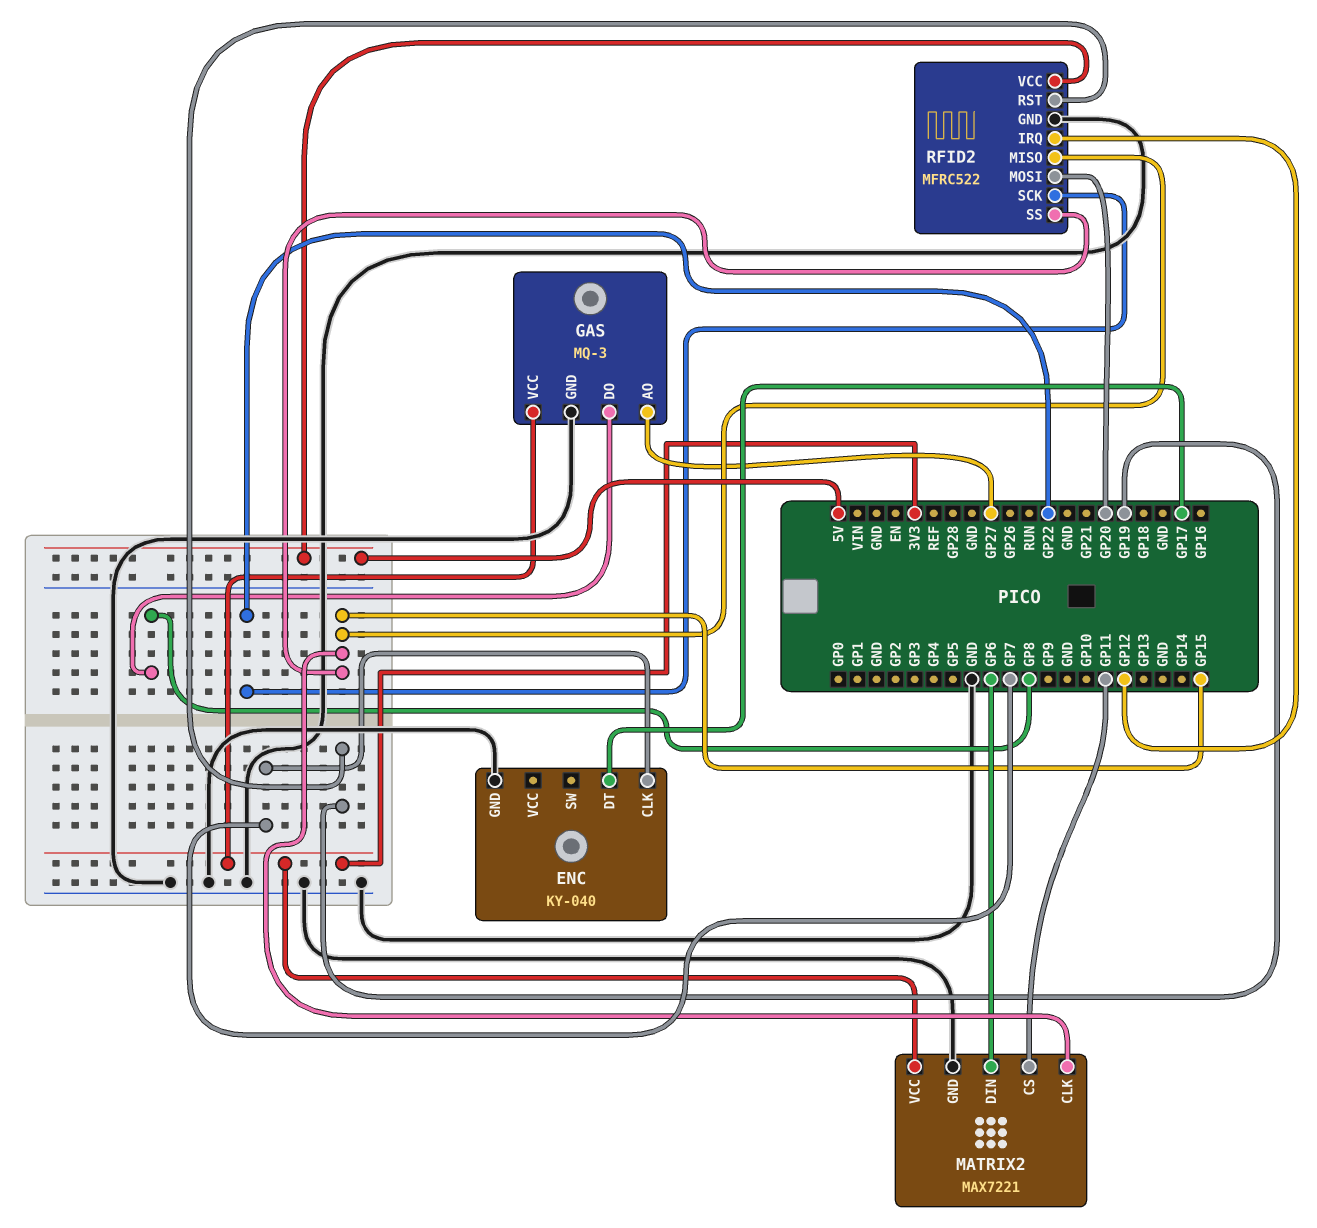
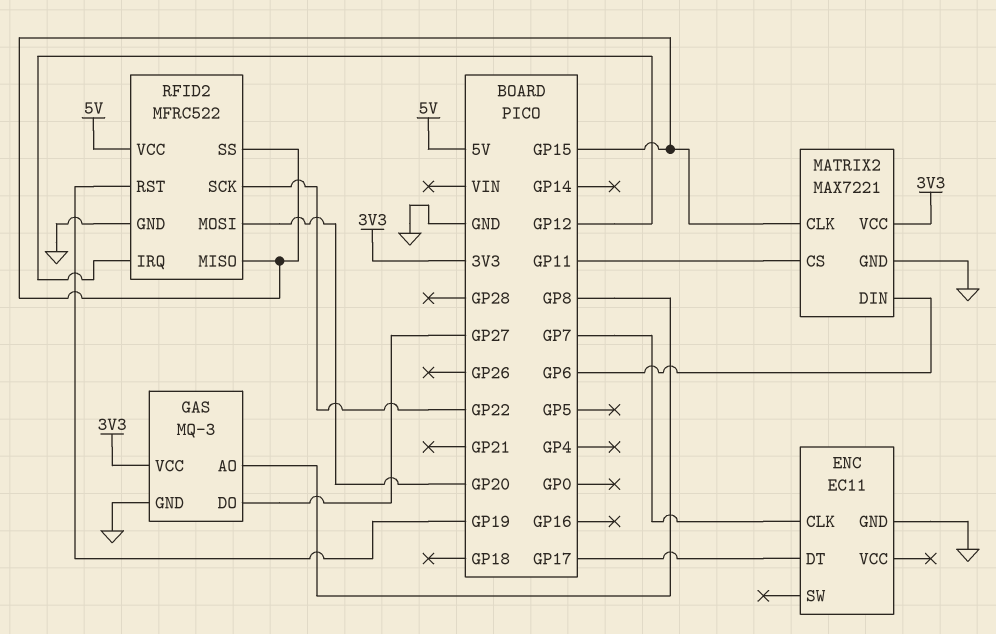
ENC: KY-040 -> EC11
GAS pin AO: GP27 -> GP8
GAS pin DO: GP8 -> GP27

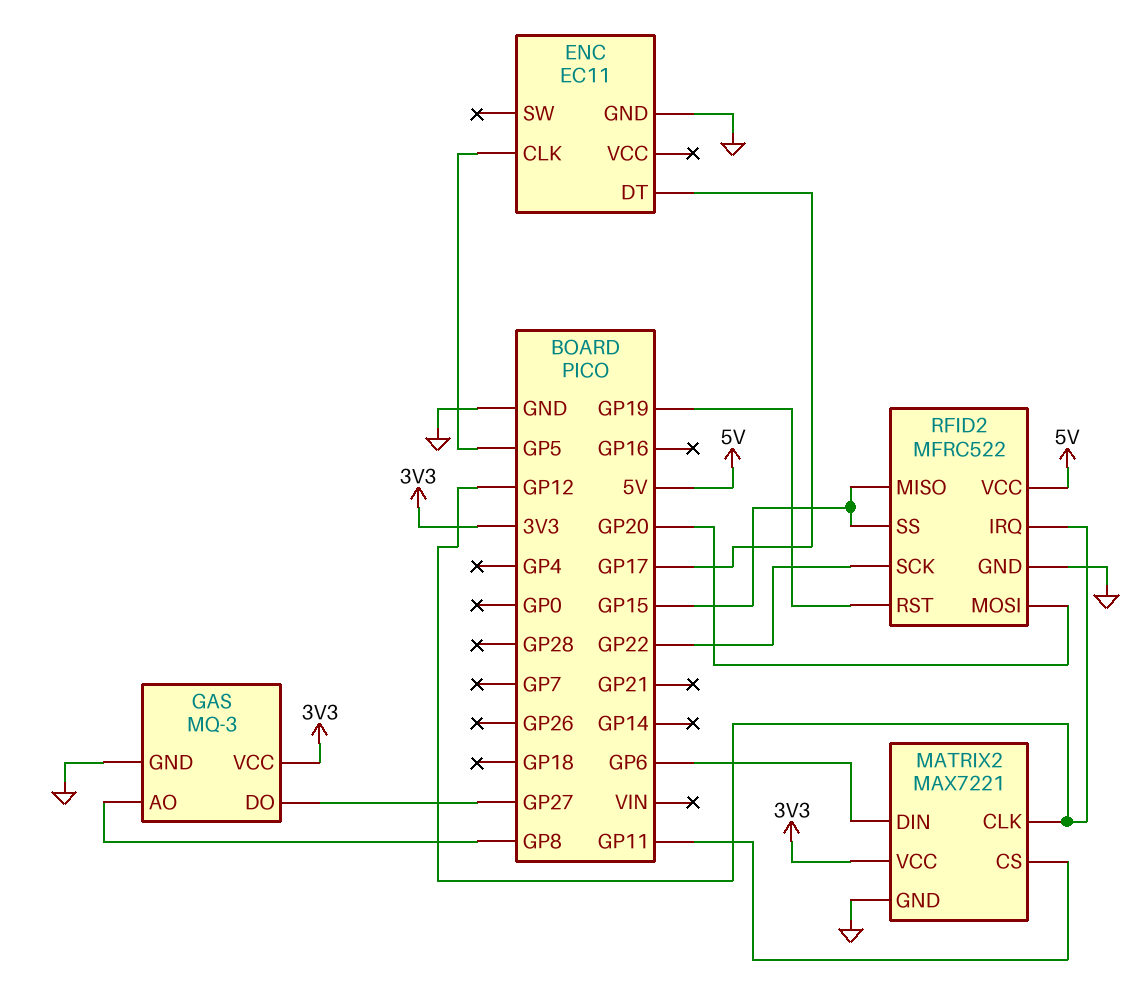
ENC pin CLK: GP7 -> GP5
MATRIX2 pin CLK: GP15 -> GP12

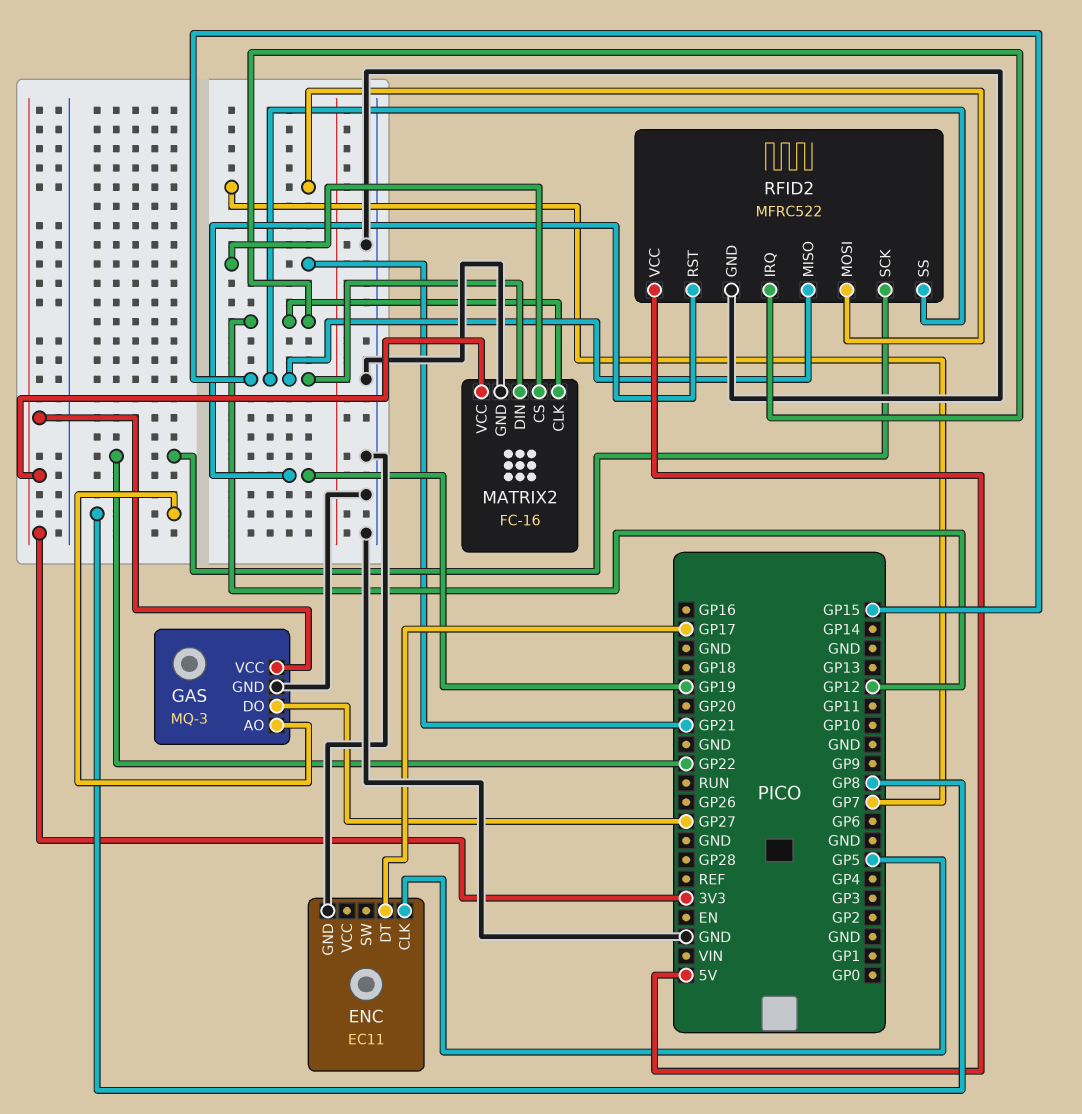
MATRIX2: MAX7221 -> FC-16
MATRIX2 pin CS: GP11 -> GP21
MATRIX2 pin DIN: GP6 -> GP15
RFID2 pin MOSI: GP20 -> GP7

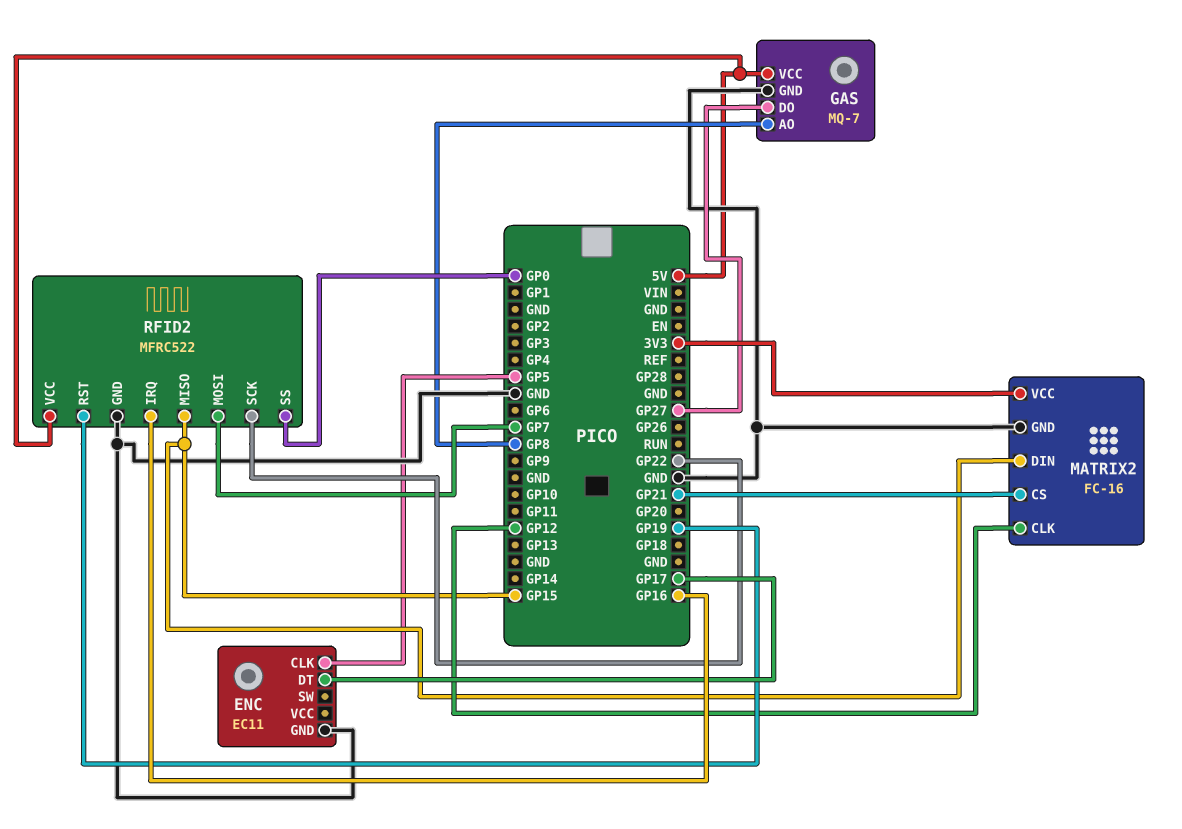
GAS: MQ-3 -> MQ-7
GAS pin VCC: 3V3 -> 5V
RFID2 pin IRQ: GP12 -> GP16
RFID2 pin SS: GP15 -> GP0

